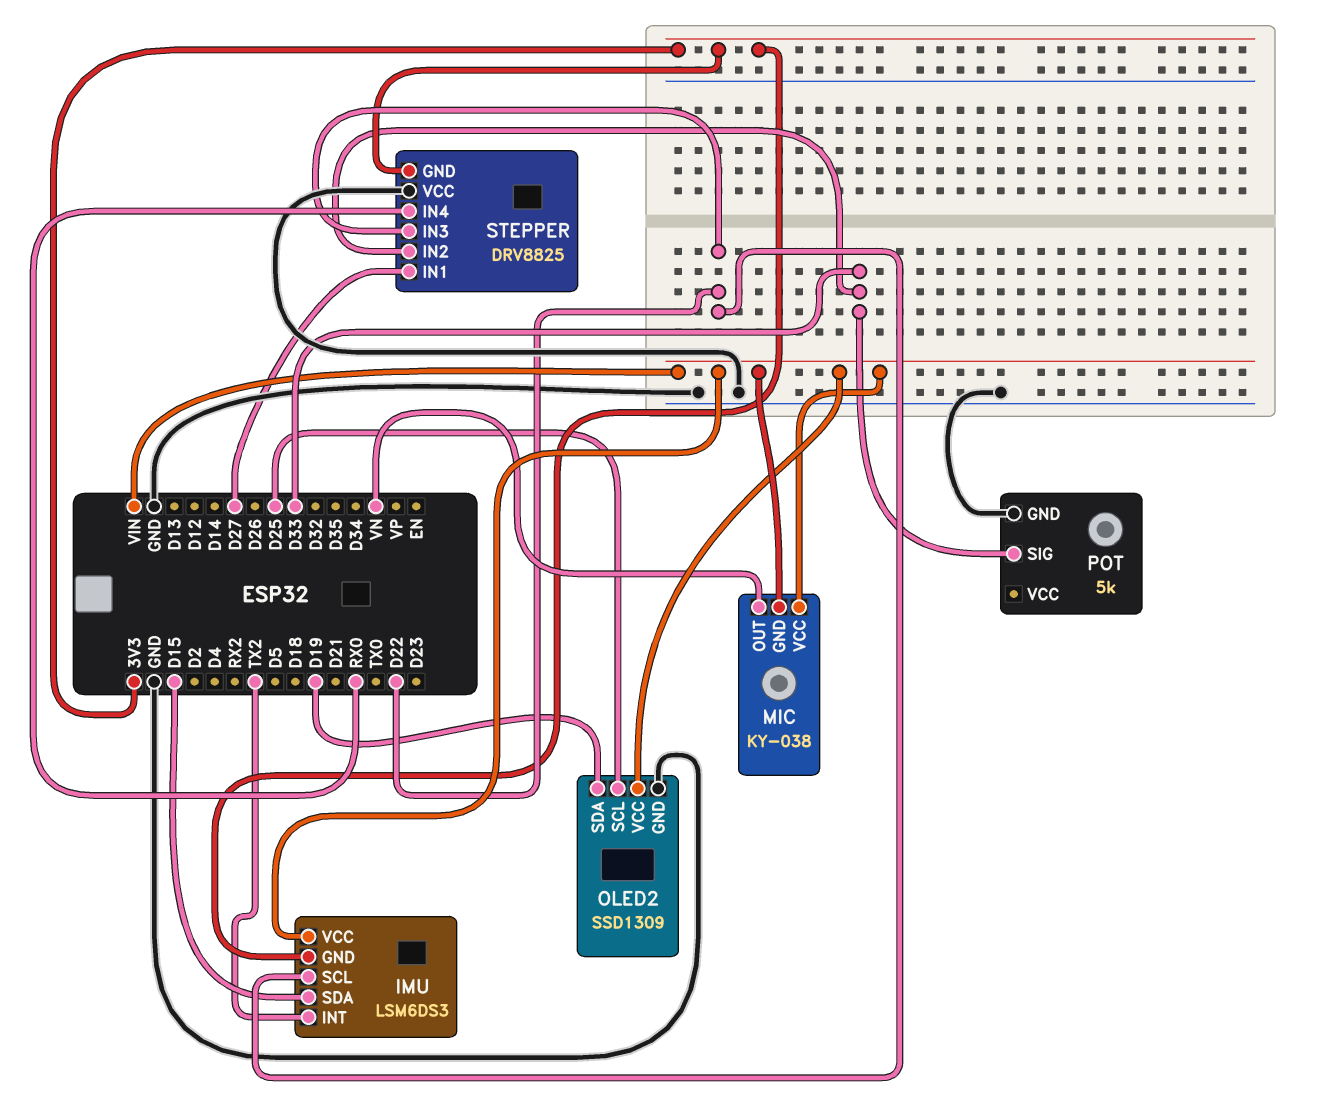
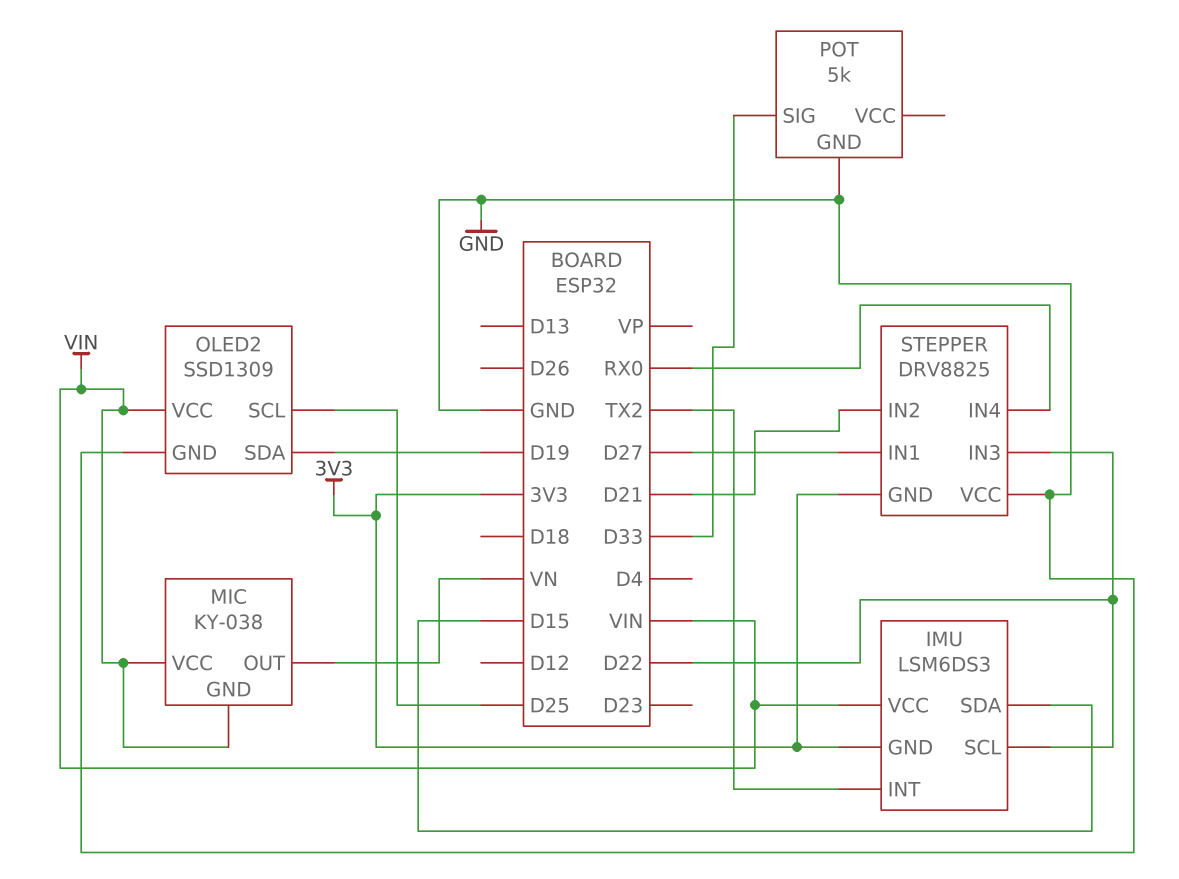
STEPPER pin IN2: D33 -> D21

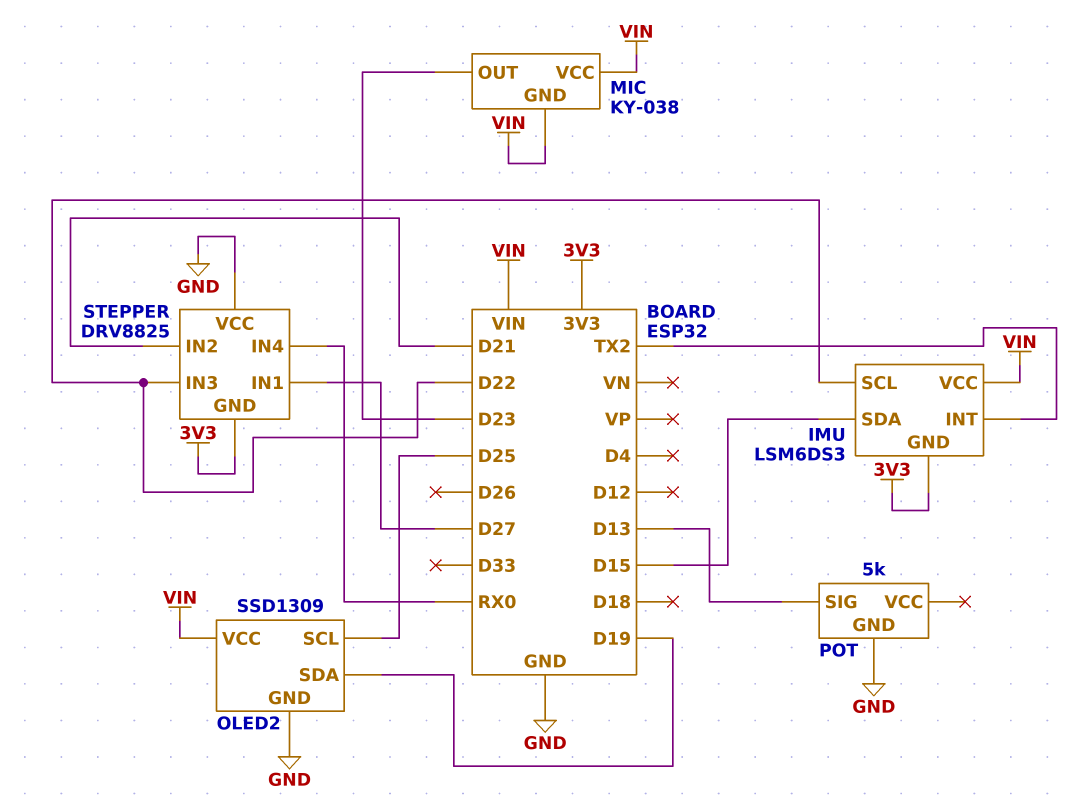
MIC pin OUT: VN -> D23
POT pin SIG: D33 -> D13

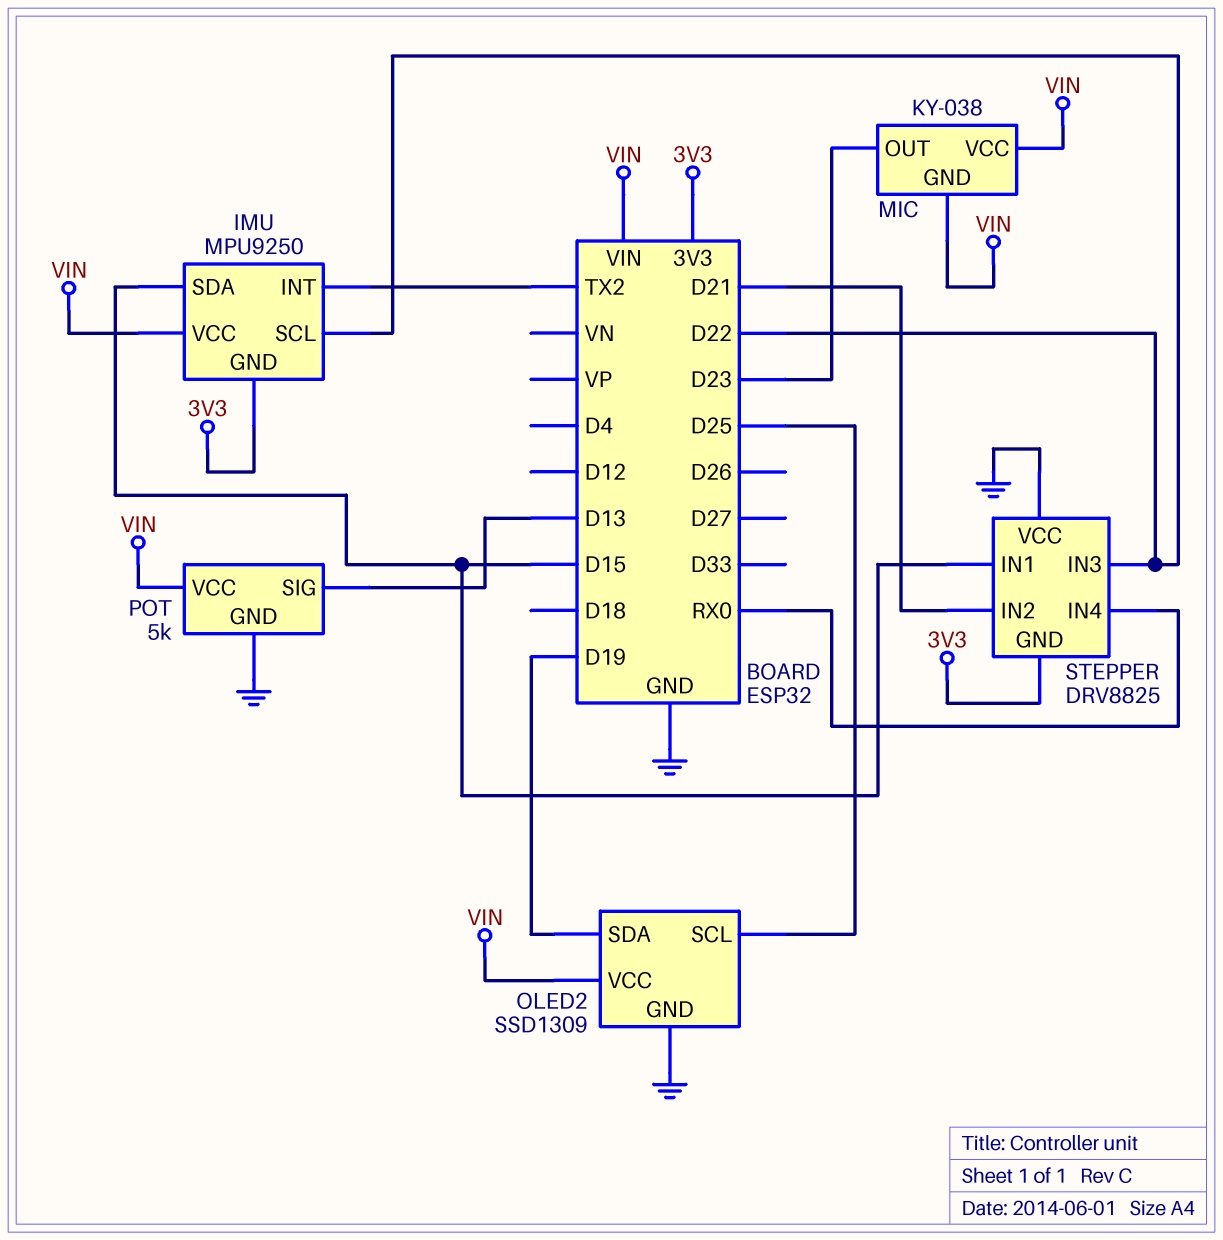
IMU: LSM6DS3 -> MPU9250
POT pin VCC: none -> VIN
STEPPER pin IN1: D27 -> D15

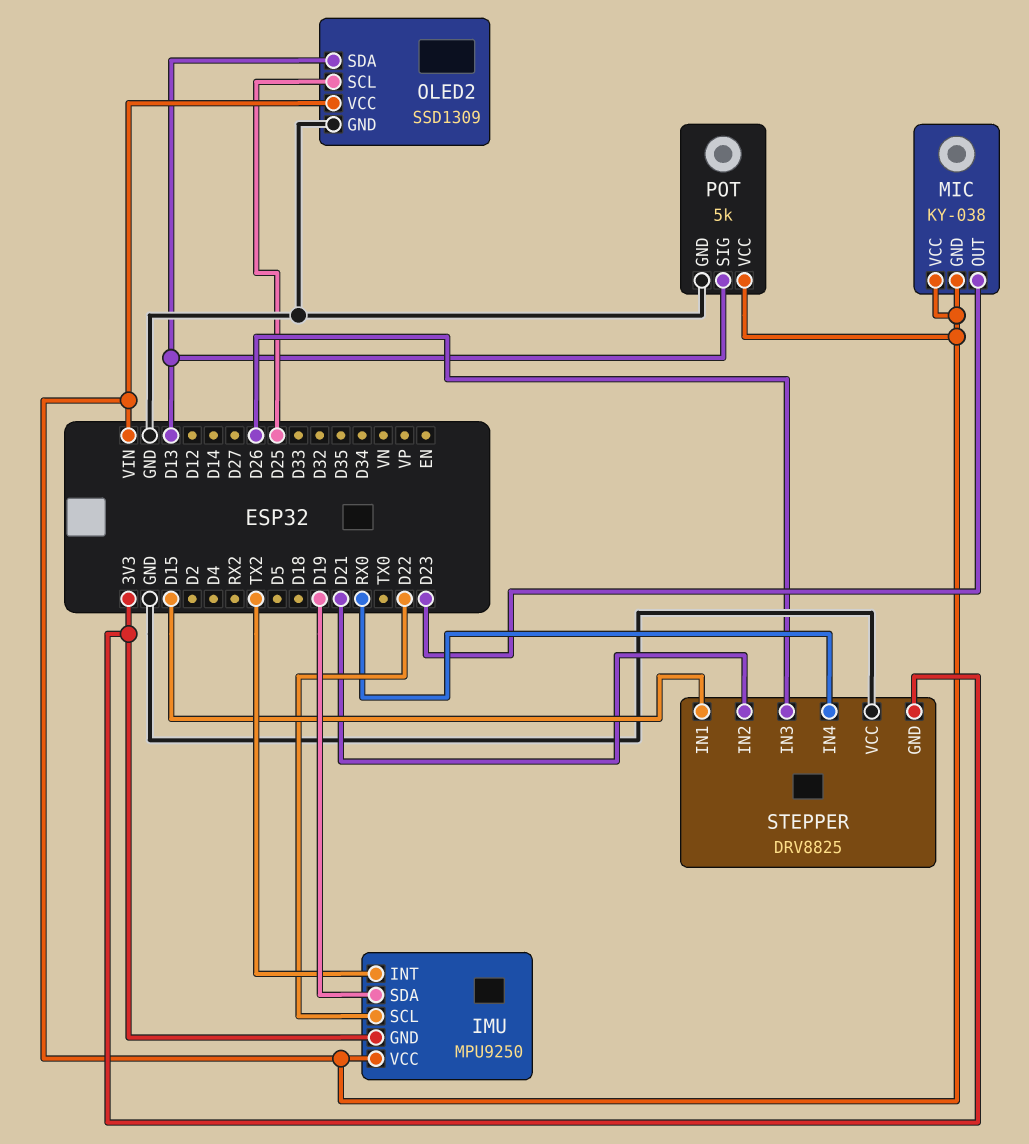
IMU pin SDA: D15 -> D19
OLED2 pin SDA: D19 -> D13
STEPPER pin IN3: D22 -> D26

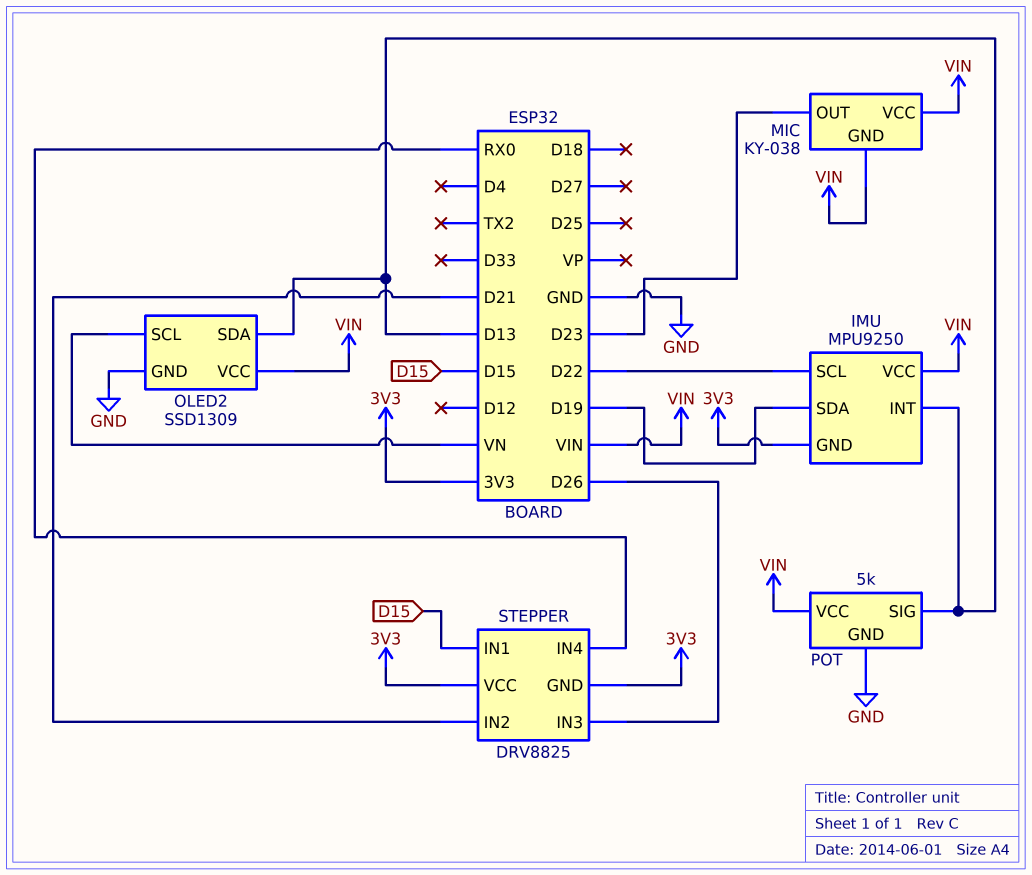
IMU pin INT: TX2 -> D13
OLED2 pin SCL: D25 -> VN
STEPPER pin VCC: GND -> 3V3

